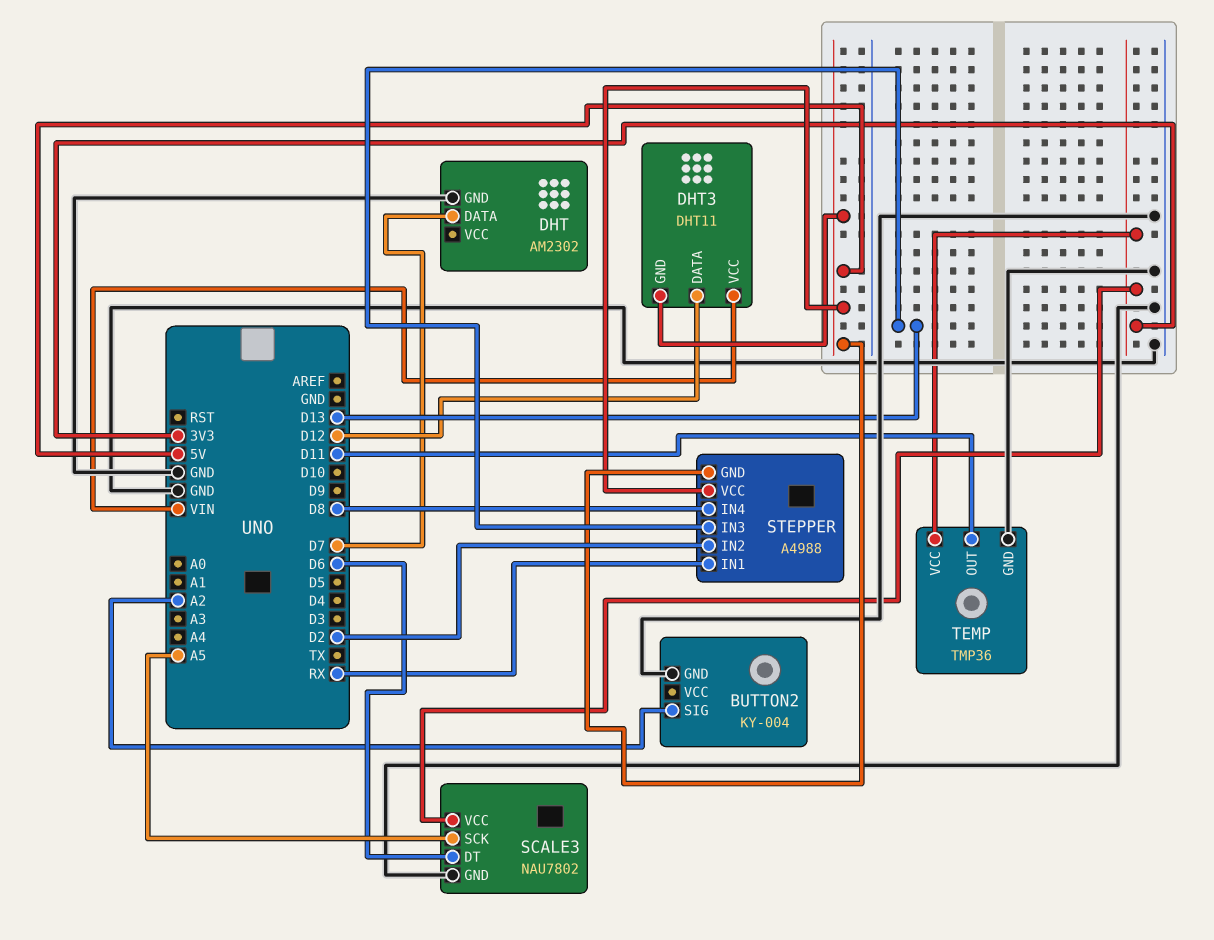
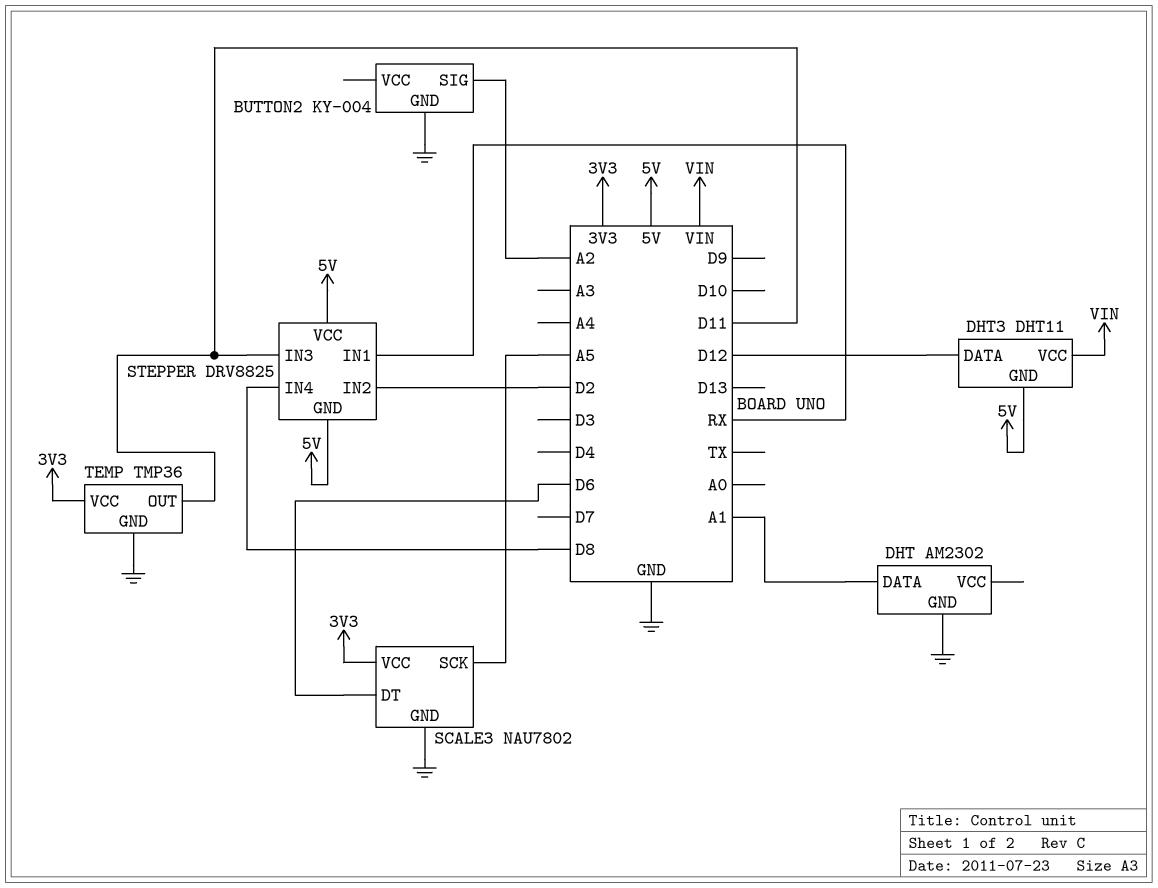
DHT pin DATA: D7 -> A1
STEPPER: A4988 -> DRV8825
STEPPER pin IN3: D13 -> D11

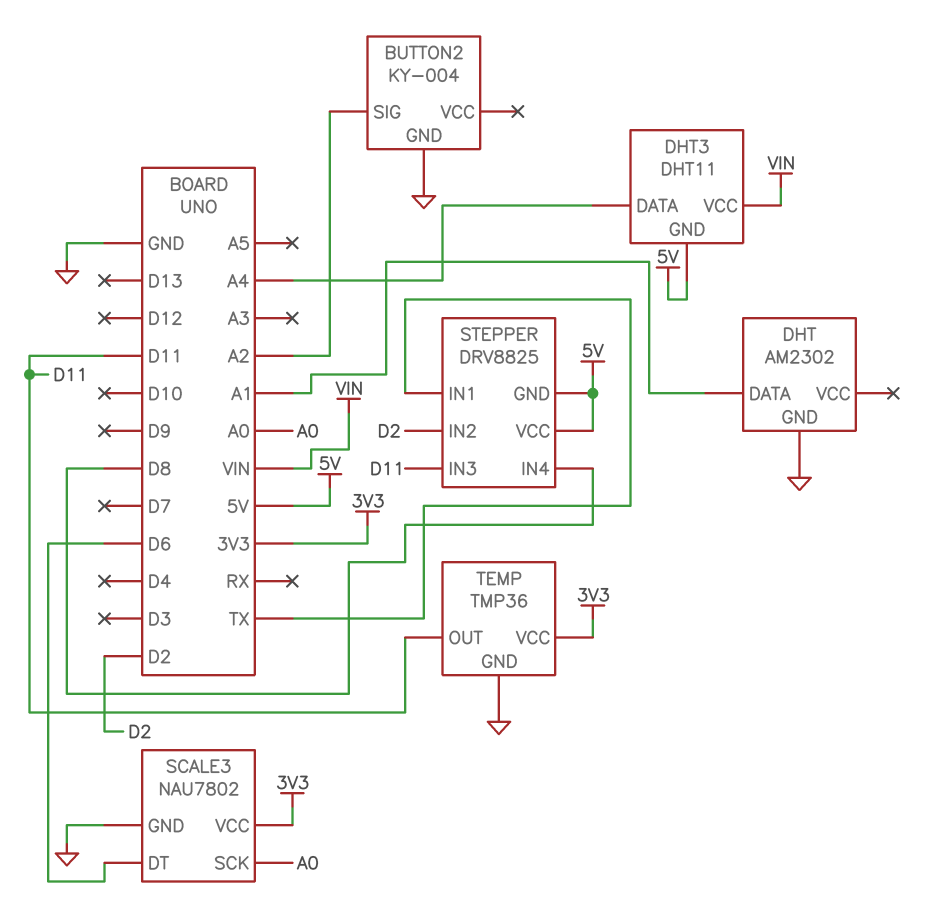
DHT3 pin DATA: D12 -> A4
SCALE3 pin SCK: A5 -> A0
STEPPER pin IN1: RX -> TX

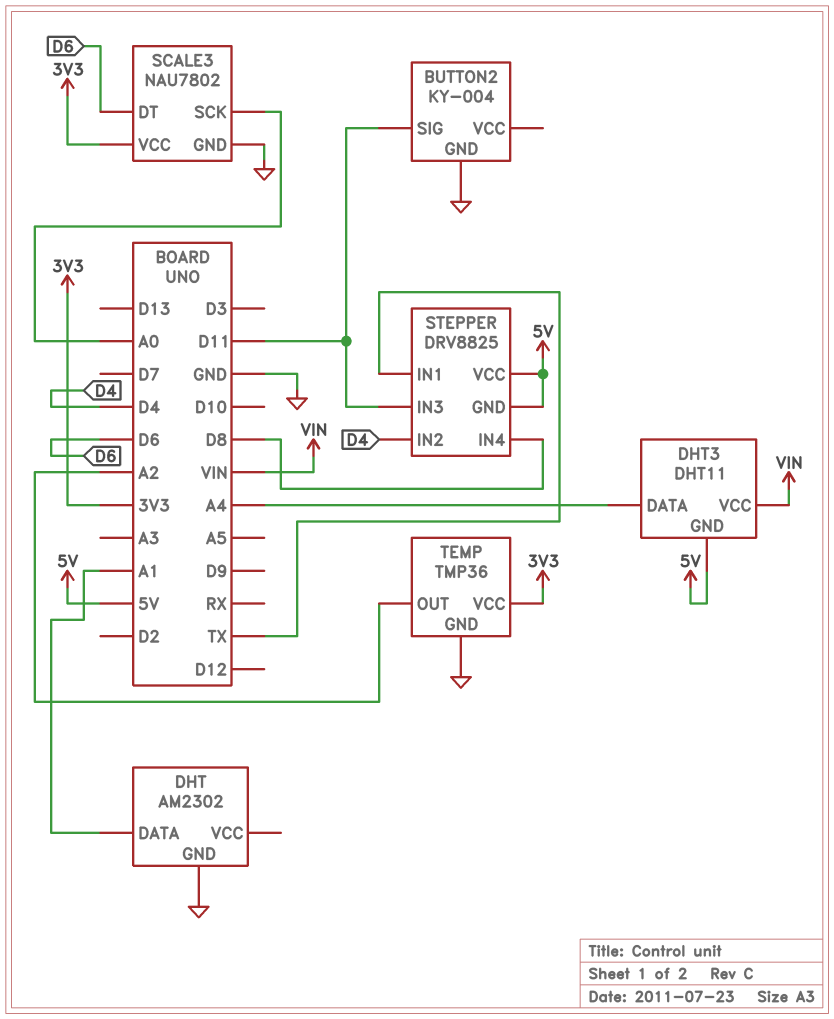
BUTTON2 pin SIG: A2 -> D11
STEPPER pin IN2: D2 -> D4
TEMP pin OUT: D11 -> A2

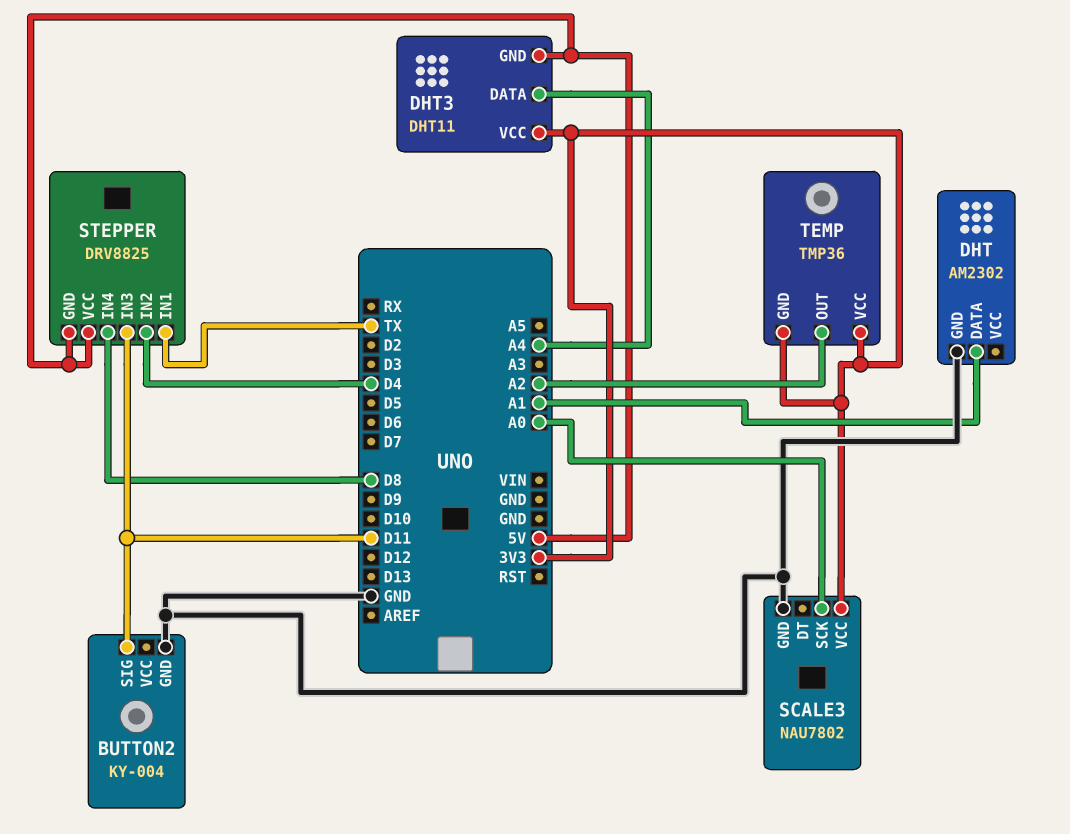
DHT3 pin VCC: VIN -> 3V3
SCALE3 pin DT: D6 -> none
TEMP pin GND: GND -> 3V3

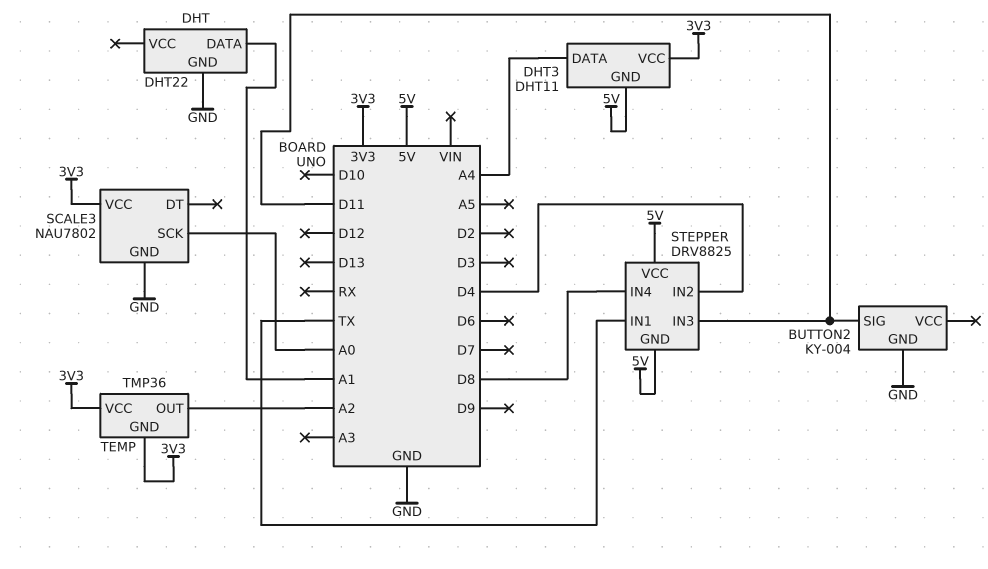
DHT: AM2302 -> DHT22

